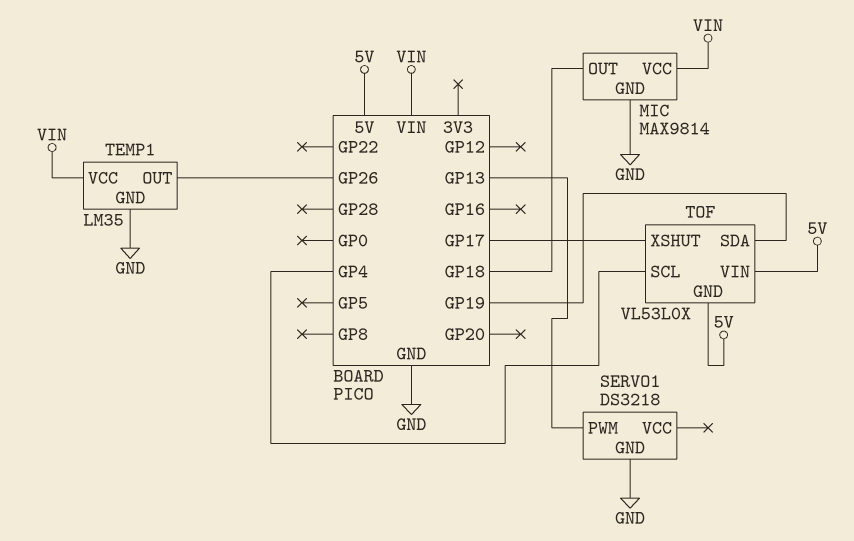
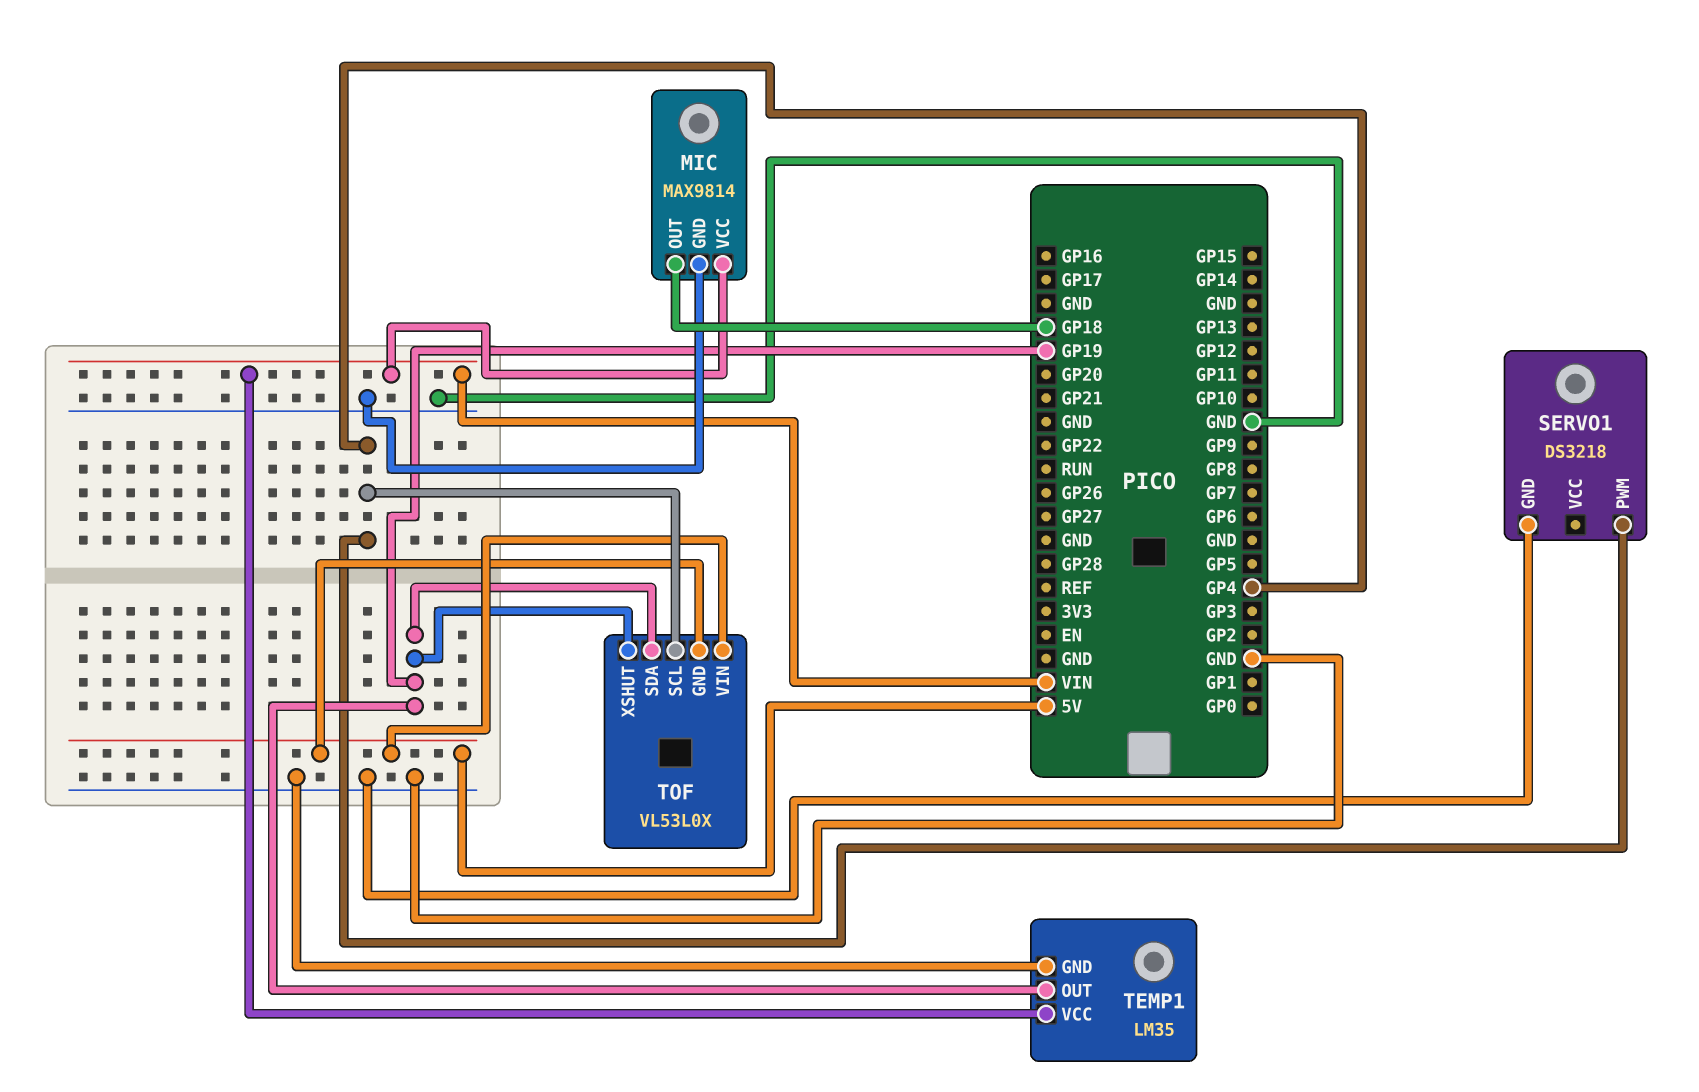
SERVO1 pin PWM: GP13 -> GP4
TEMP1 pin OUT: GP26 -> GP19
TOF pin XSHUT: GP17 -> GP19

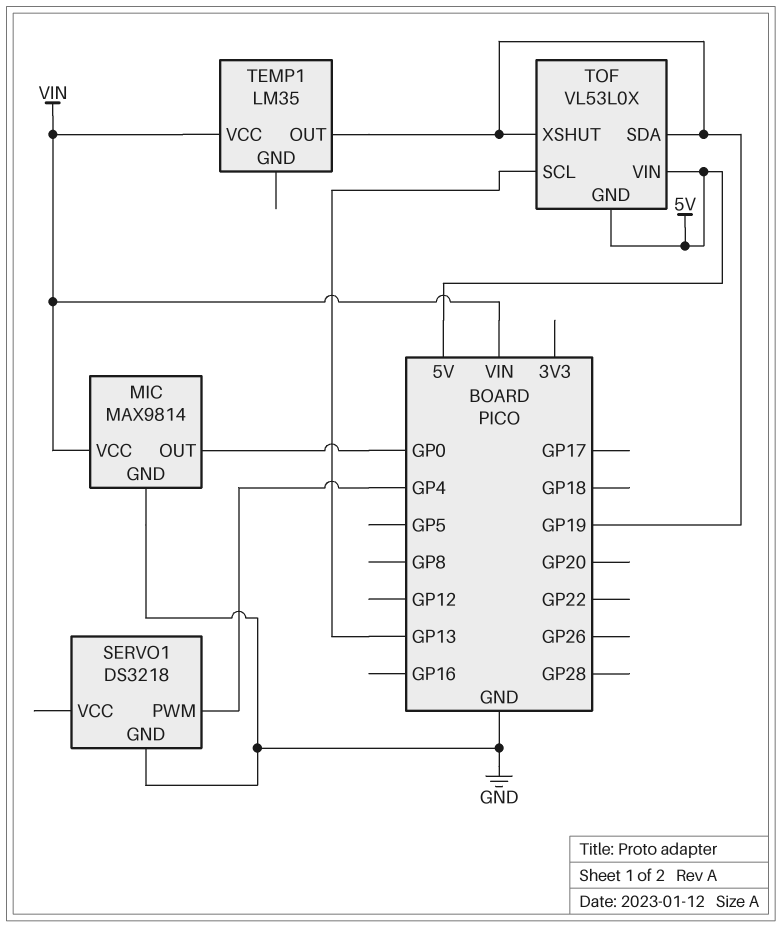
MIC pin OUT: GP18 -> GP0
TEMP1 pin GND: GND -> none
TOF pin SCL: GP4 -> GP13

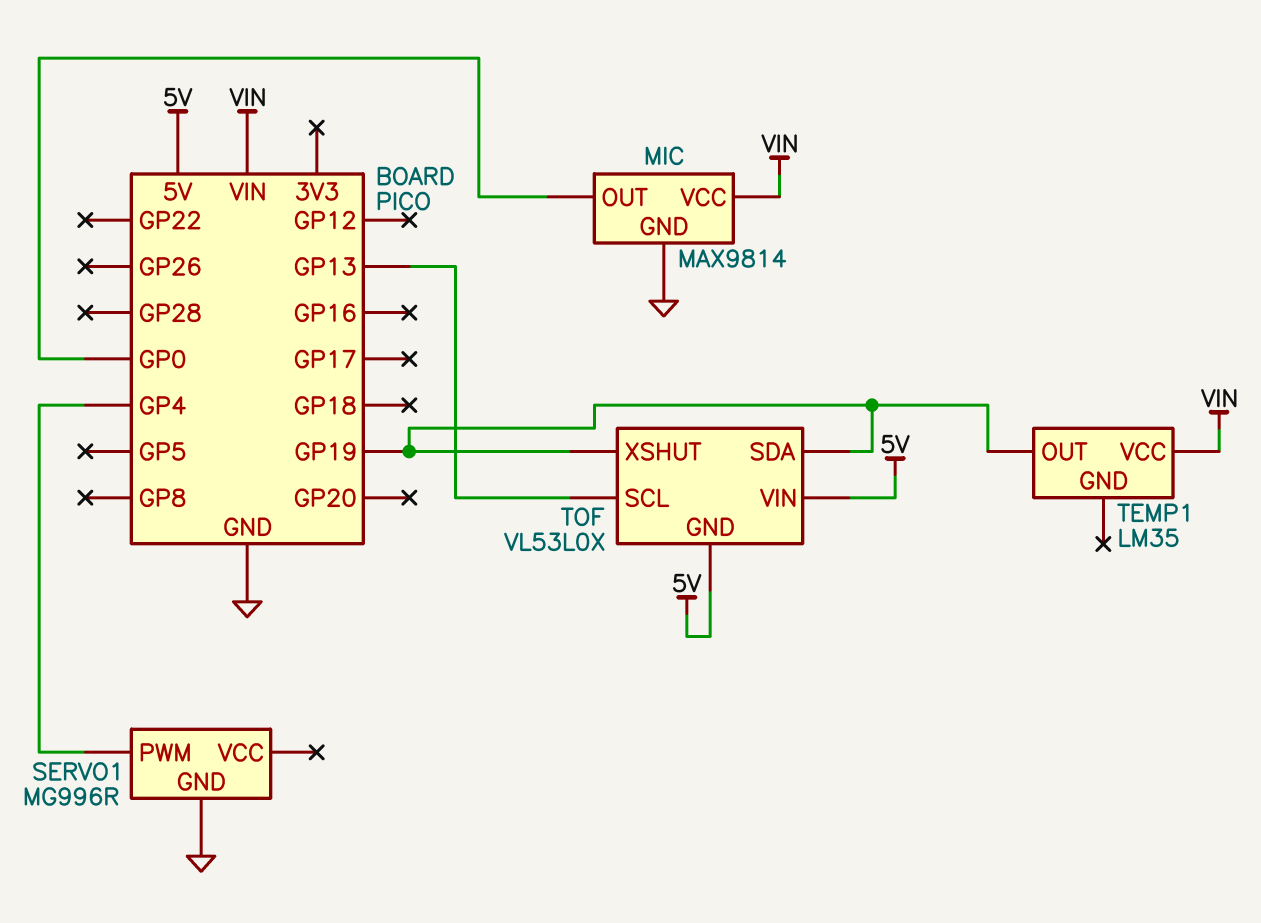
SERVO1: DS3218 -> MG996R

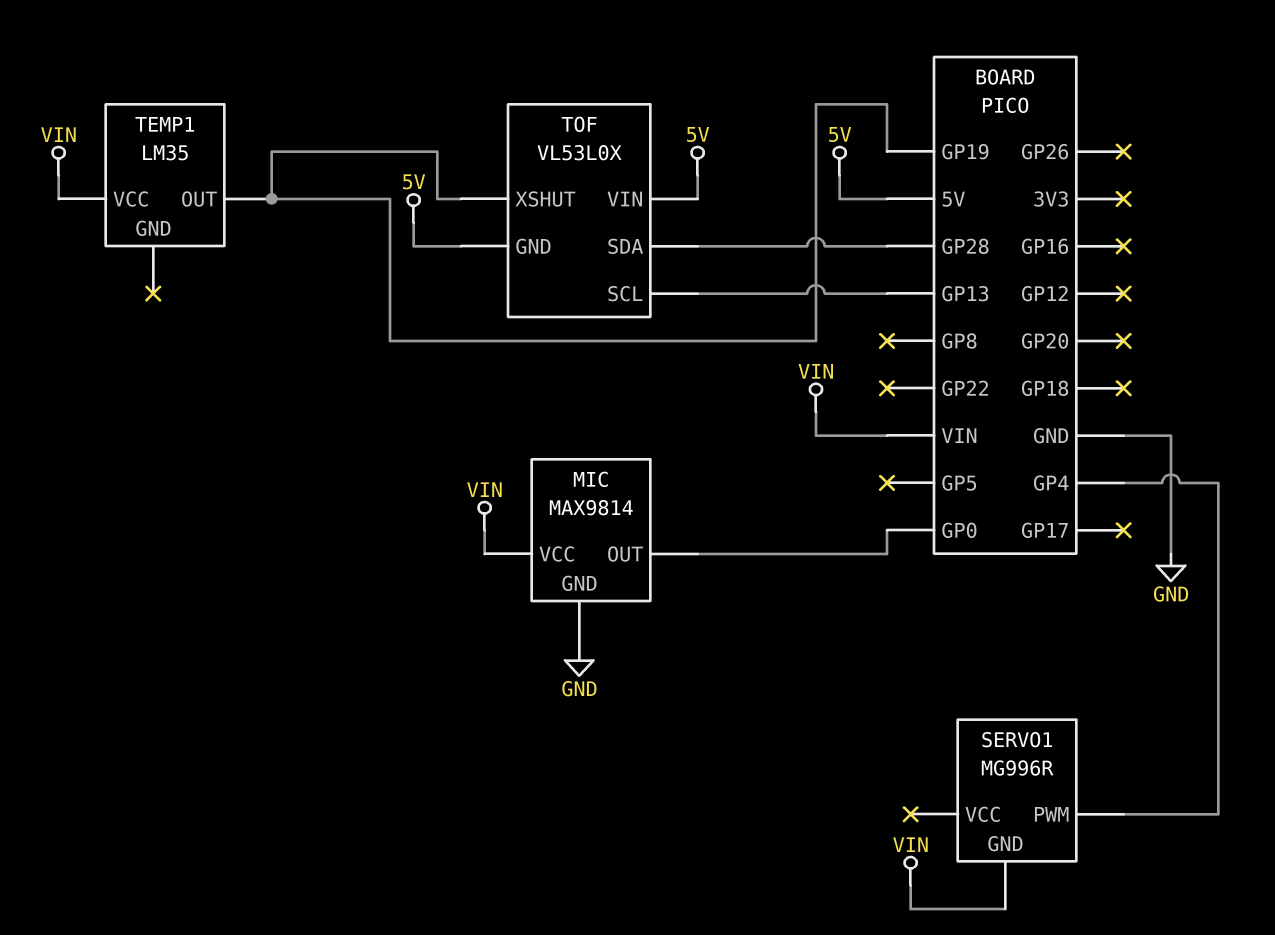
SERVO1 pin GND: GND -> VIN
TOF pin SDA: GP19 -> GP28

